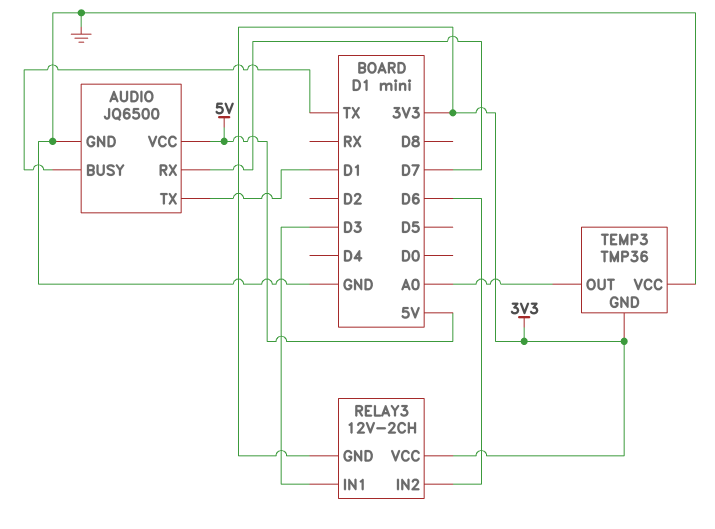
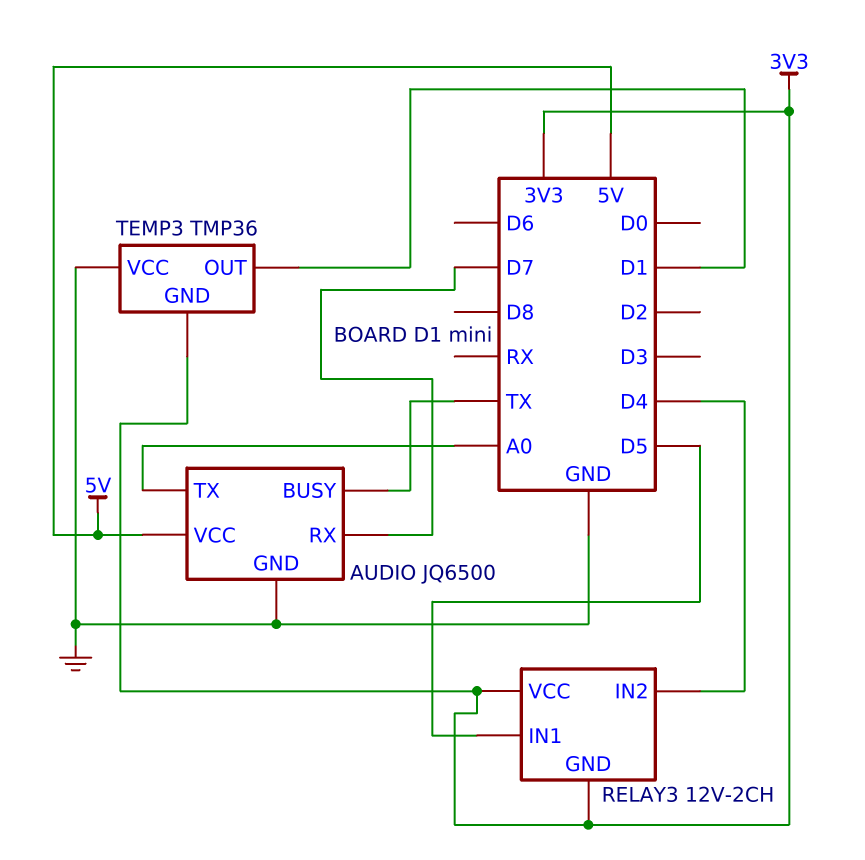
AUDIO pin TX: D1 -> A0
RELAY3 pin IN1: D3 -> D5
RELAY3 pin IN2: D6 -> D4
TEMP3 pin OUT: A0 -> D1

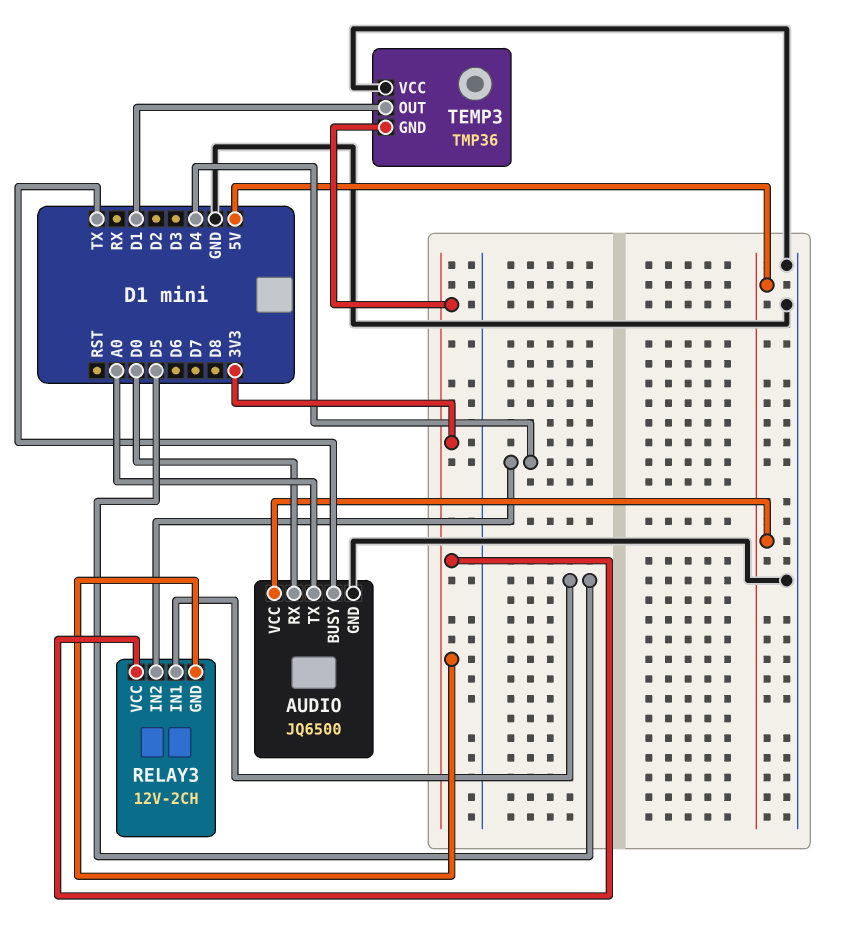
AUDIO pin RX: D7 -> D0

